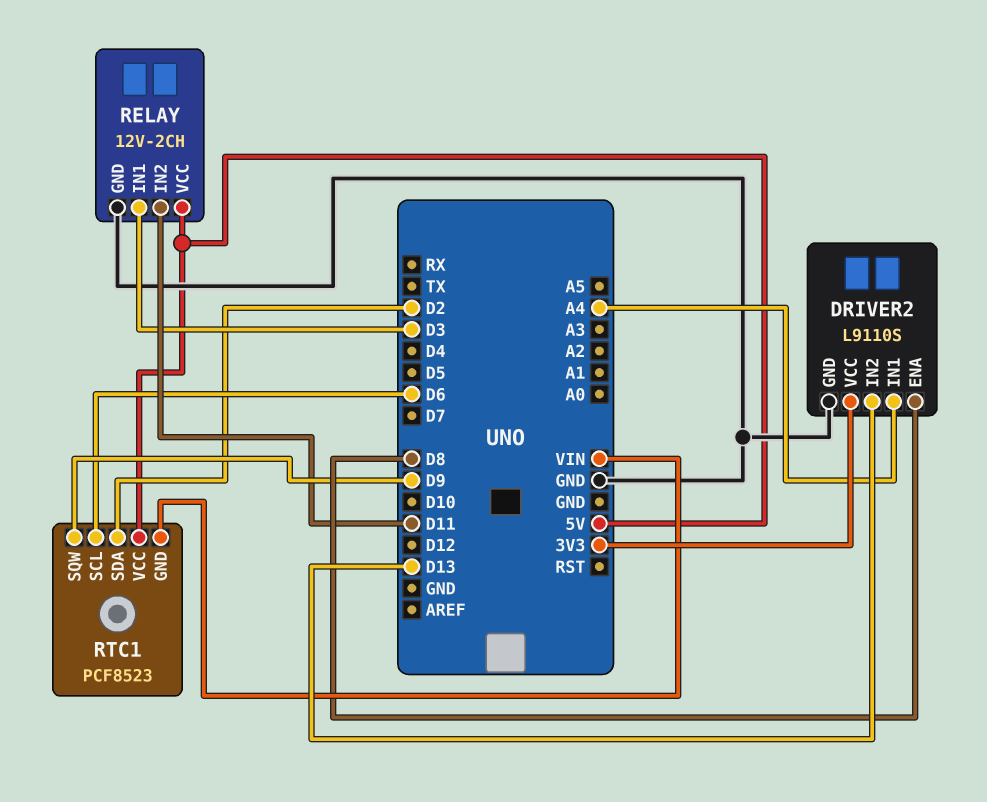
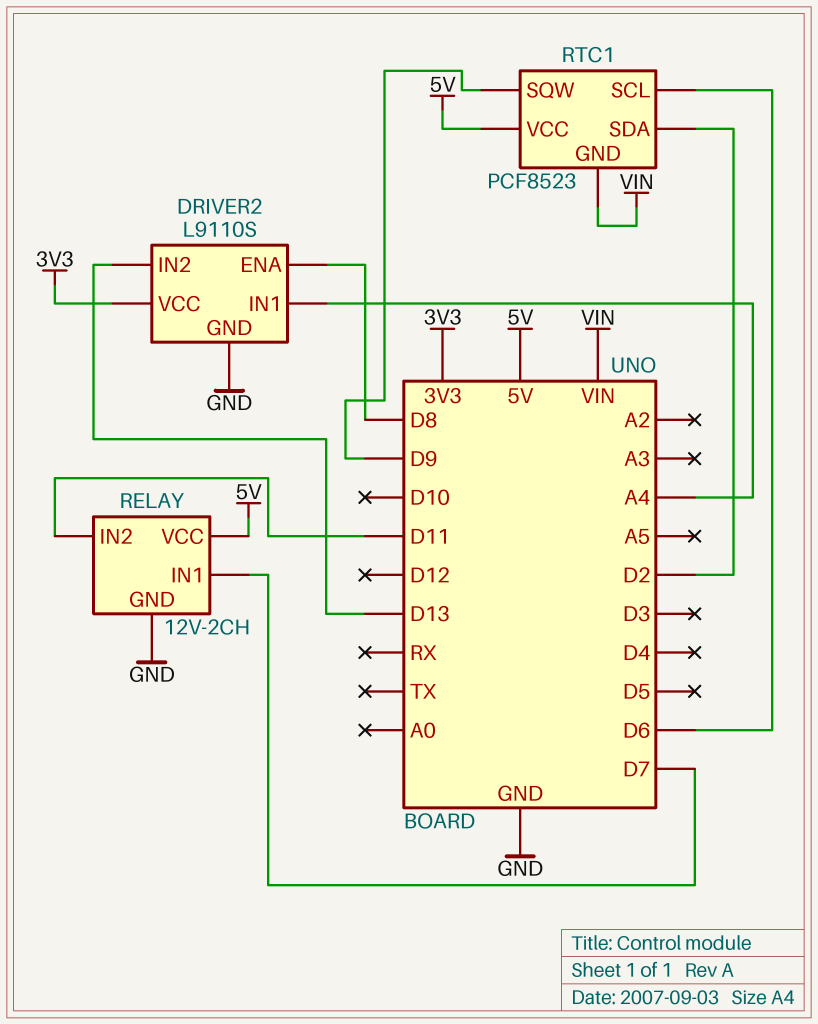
RELAY pin IN1: D3 -> D7

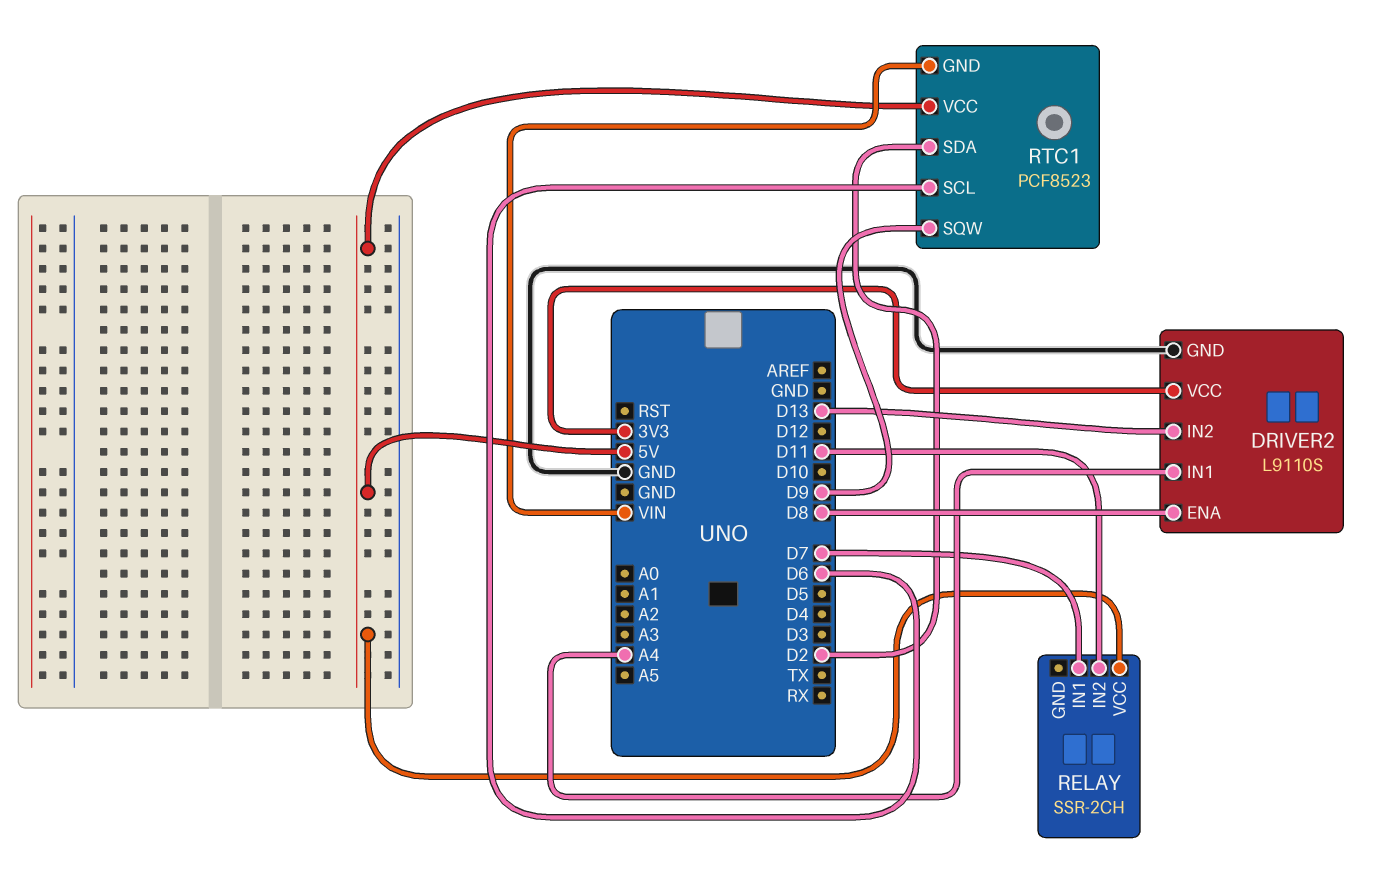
RELAY: 12V-2CH -> SSR-2CH
RELAY pin GND: GND -> none

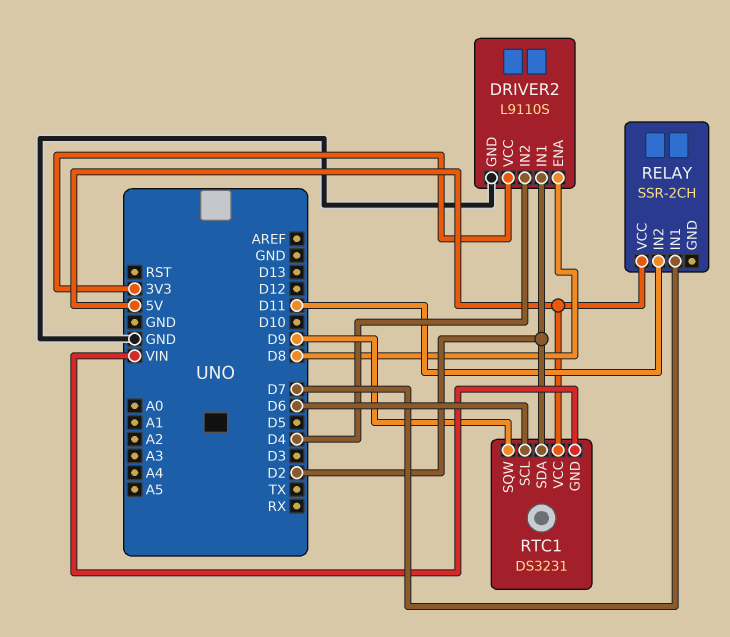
DRIVER2 pin IN1: A4 -> D2
DRIVER2 pin IN2: D13 -> D4
RTC1: PCF8523 -> DS3231

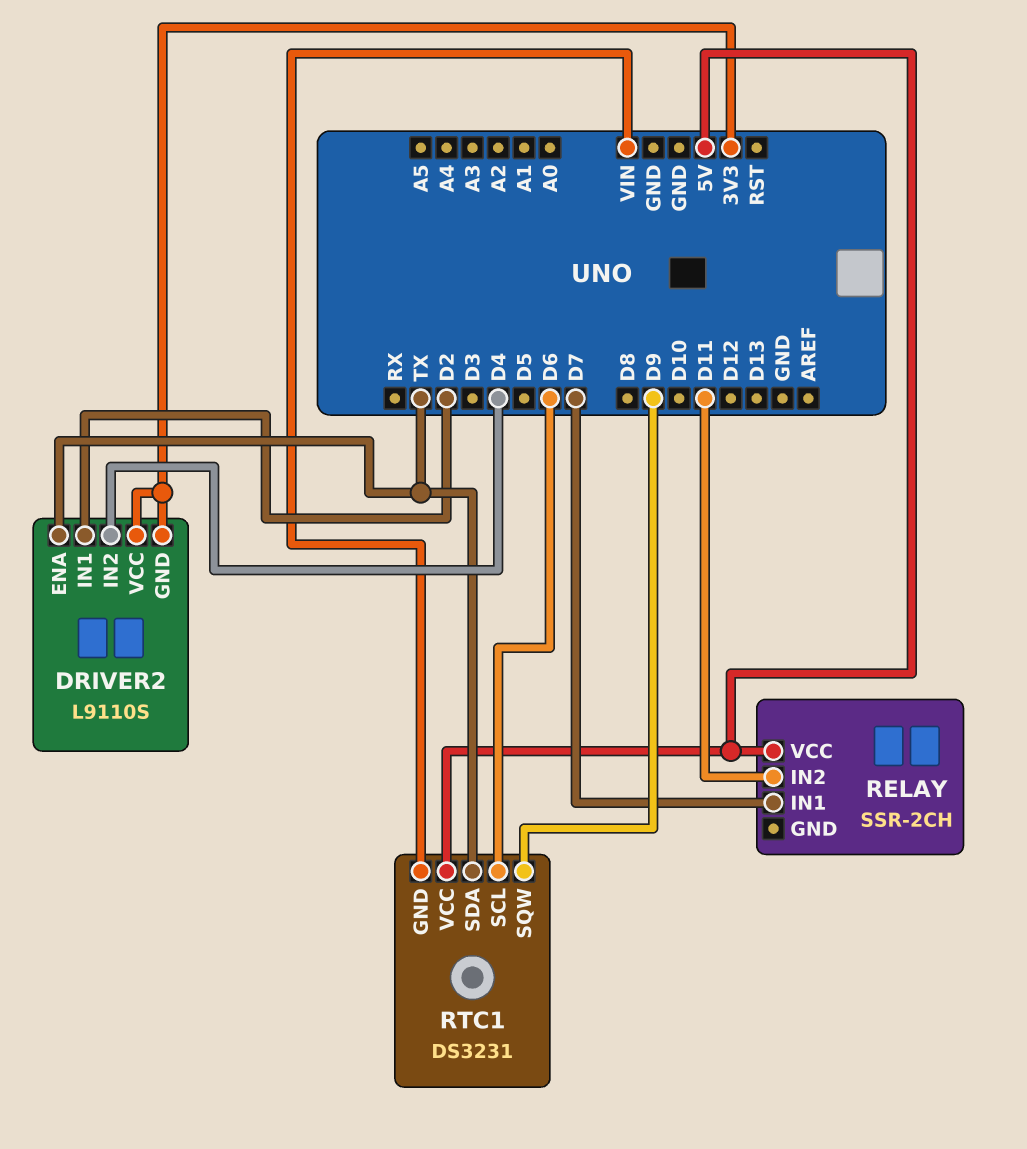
DRIVER2 pin ENA: D8 -> TX
DRIVER2 pin GND: GND -> 3V3
RTC1 pin SDA: D2 -> TX

